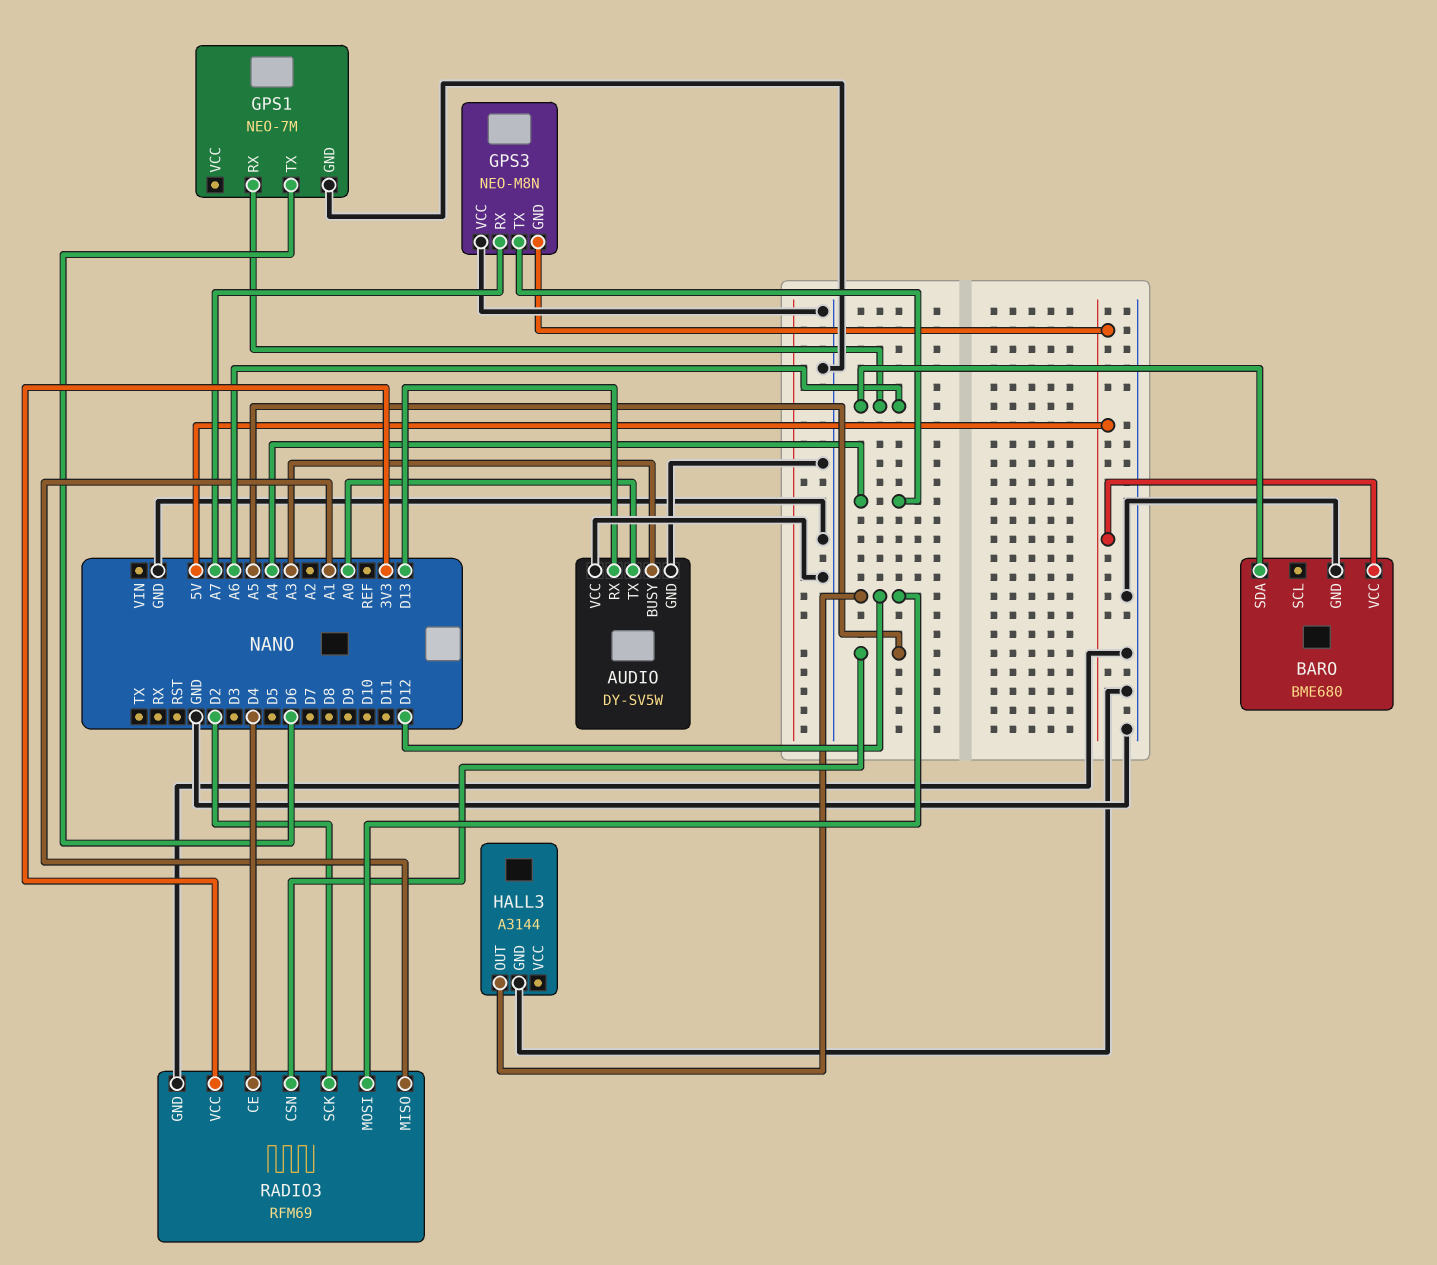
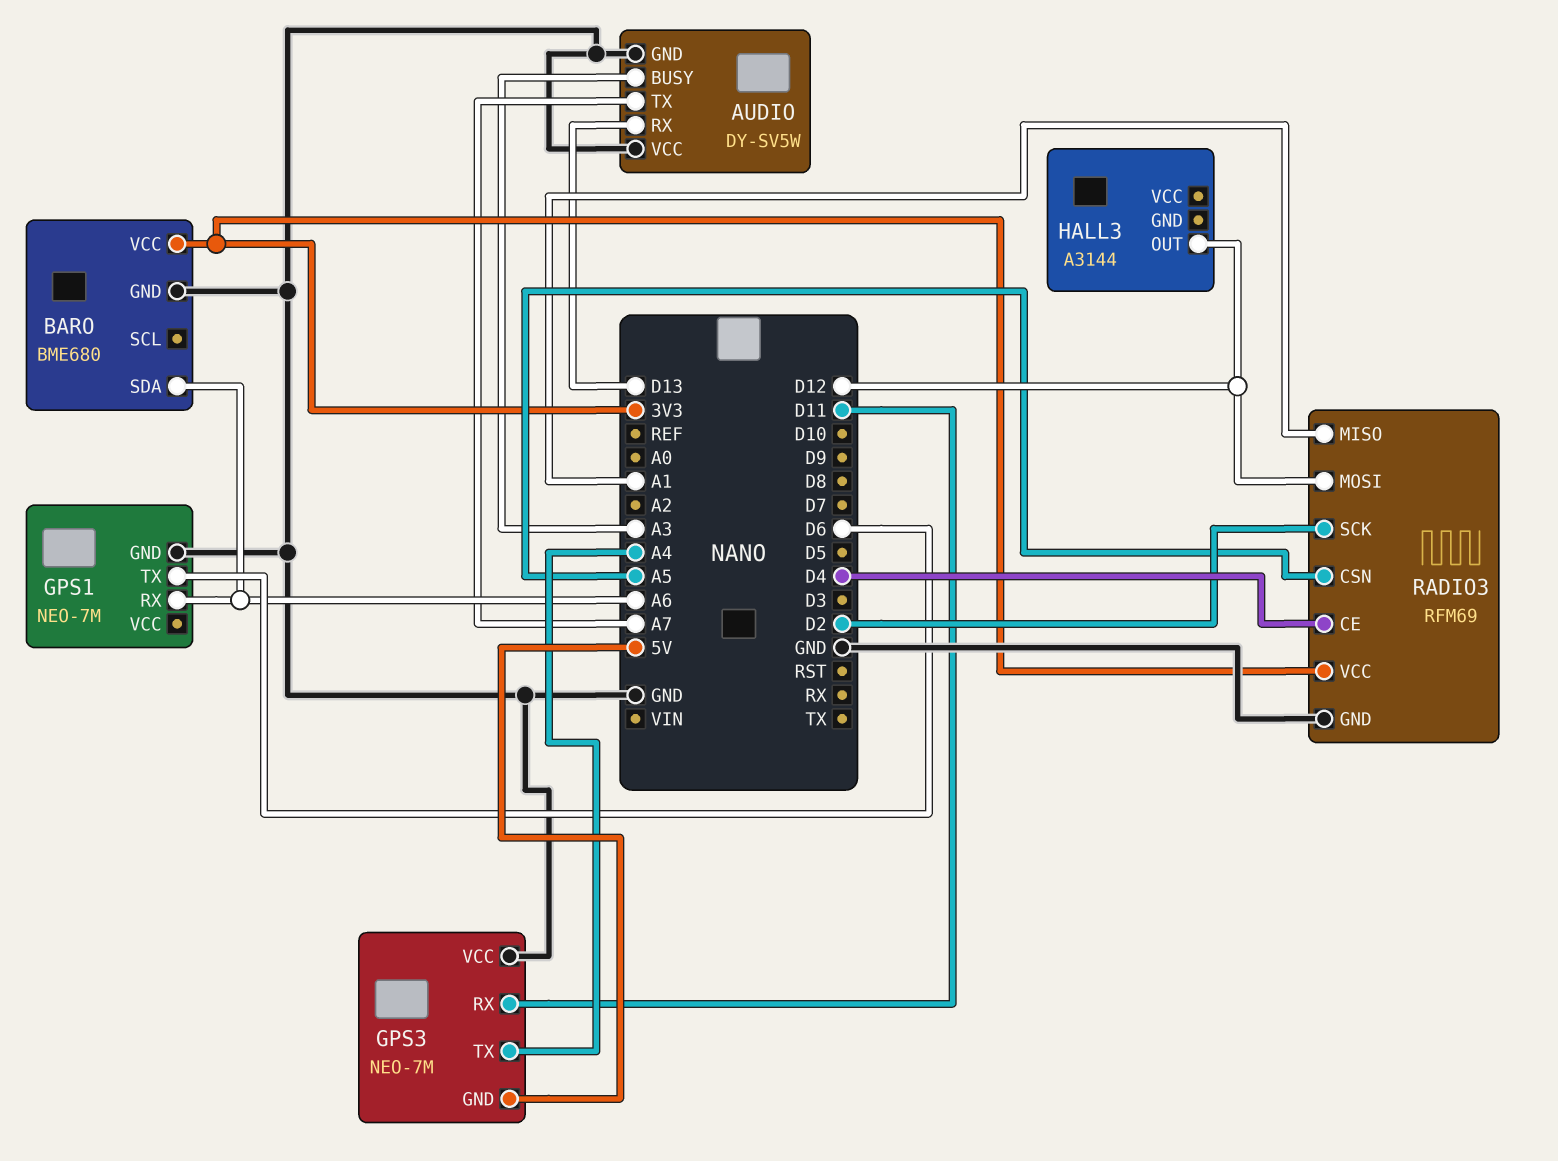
AUDIO pin TX: A0 -> A7
BARO pin VCC: 5V -> 3V3
GPS3: NEO-M8N -> NEO-7M
GPS3 pin RX: A7 -> D11
HALL3 pin GND: GND -> none

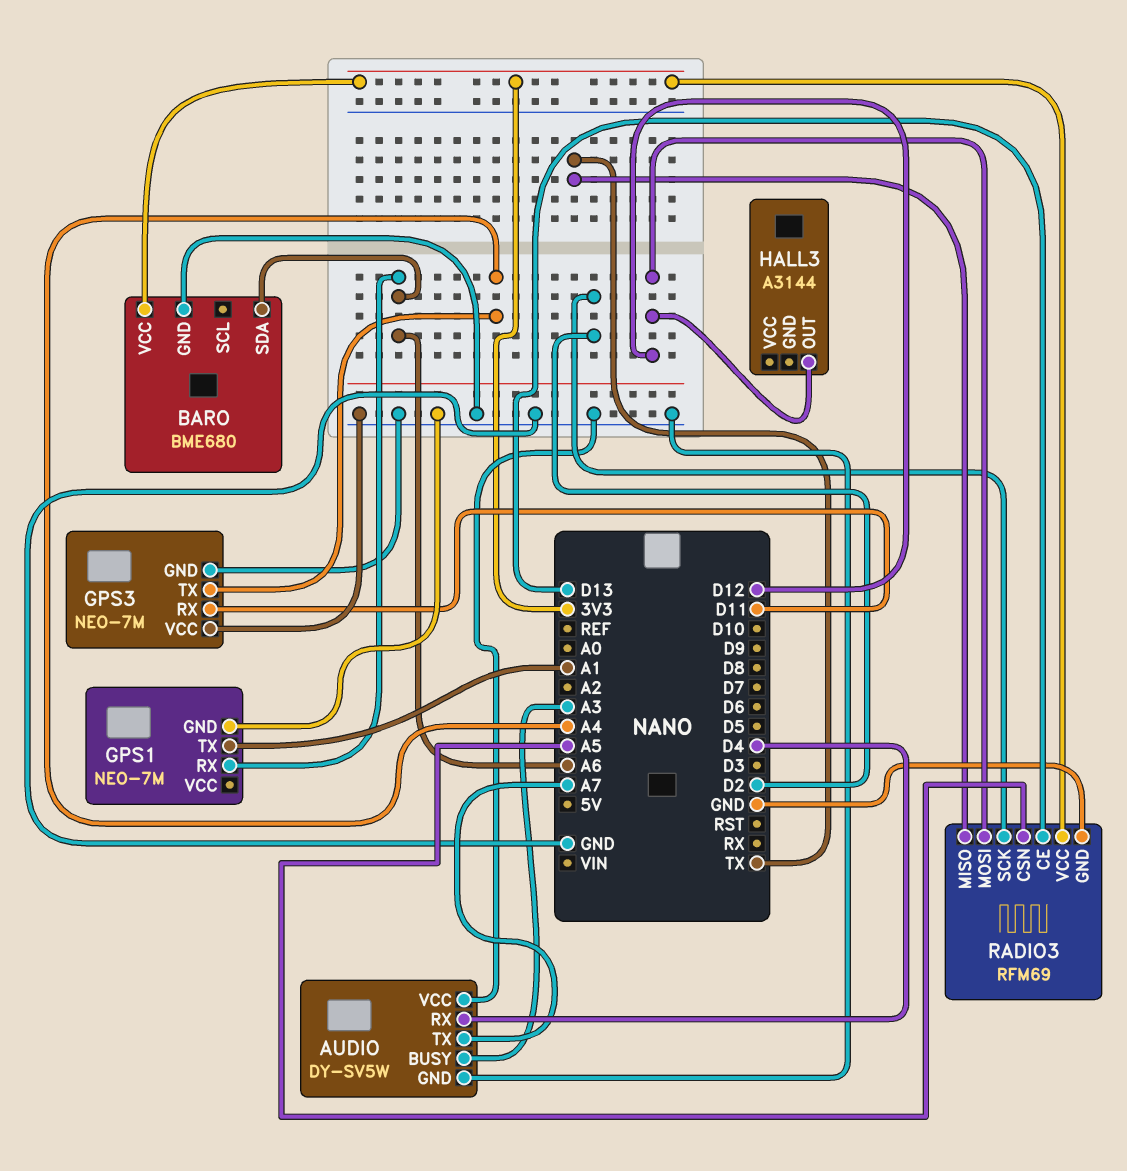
AUDIO pin RX: D13 -> D4
GPS1 pin TX: D6 -> A1
GPS3 pin GND: 5V -> GND
RADIO3 pin CE: D4 -> D13
RADIO3 pin MISO: A1 -> TX

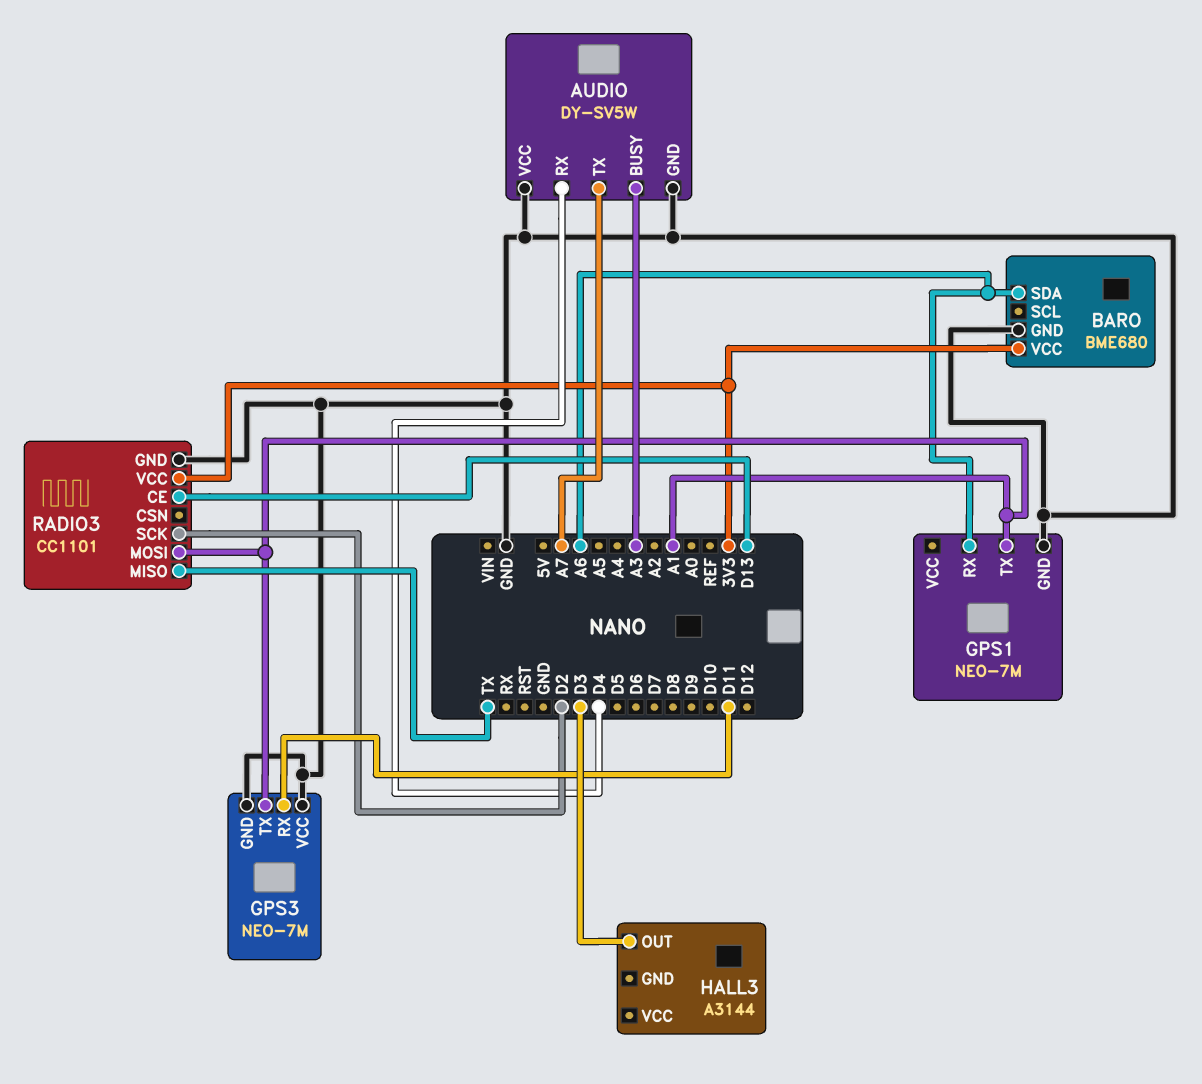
GPS3 pin TX: A4 -> A1
HALL3 pin OUT: D12 -> D3
RADIO3: RFM69 -> CC1101
RADIO3 pin CSN: A5 -> none
RADIO3 pin MOSI: D12 -> A1

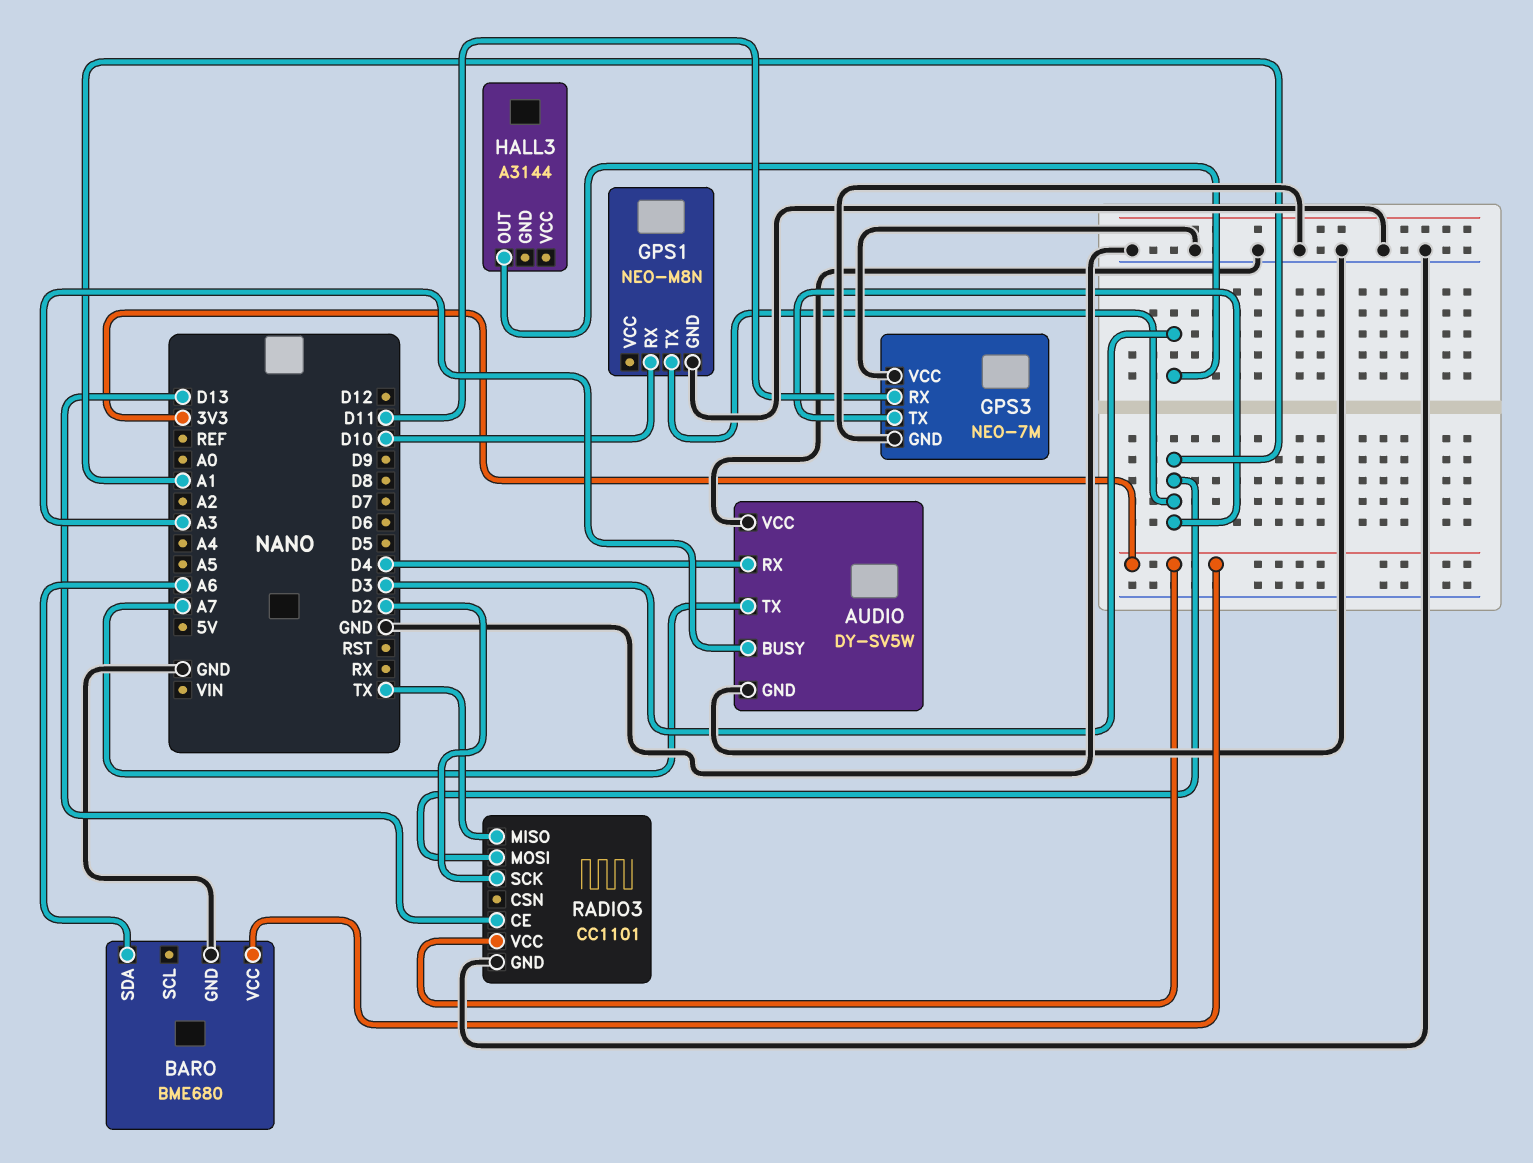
GPS1: NEO-7M -> NEO-M8N
GPS1 pin RX: A6 -> D10

